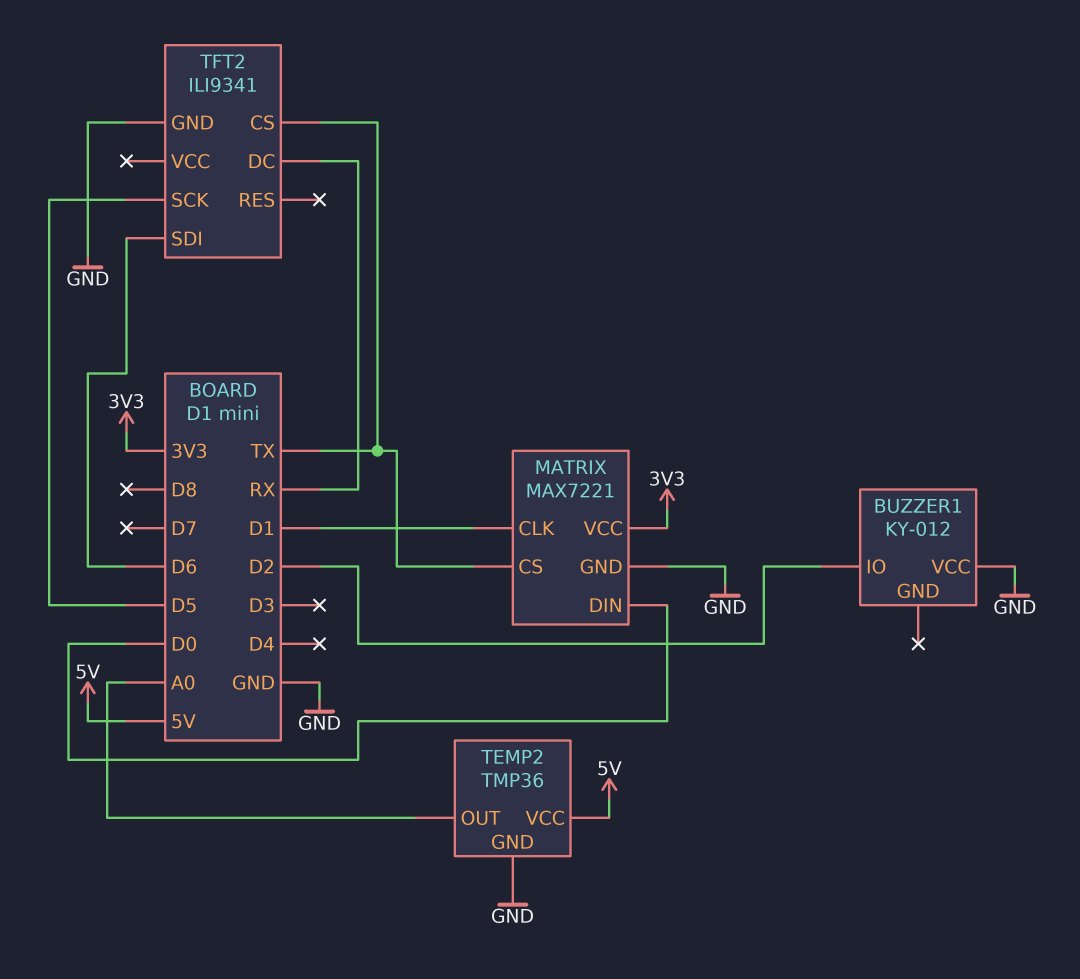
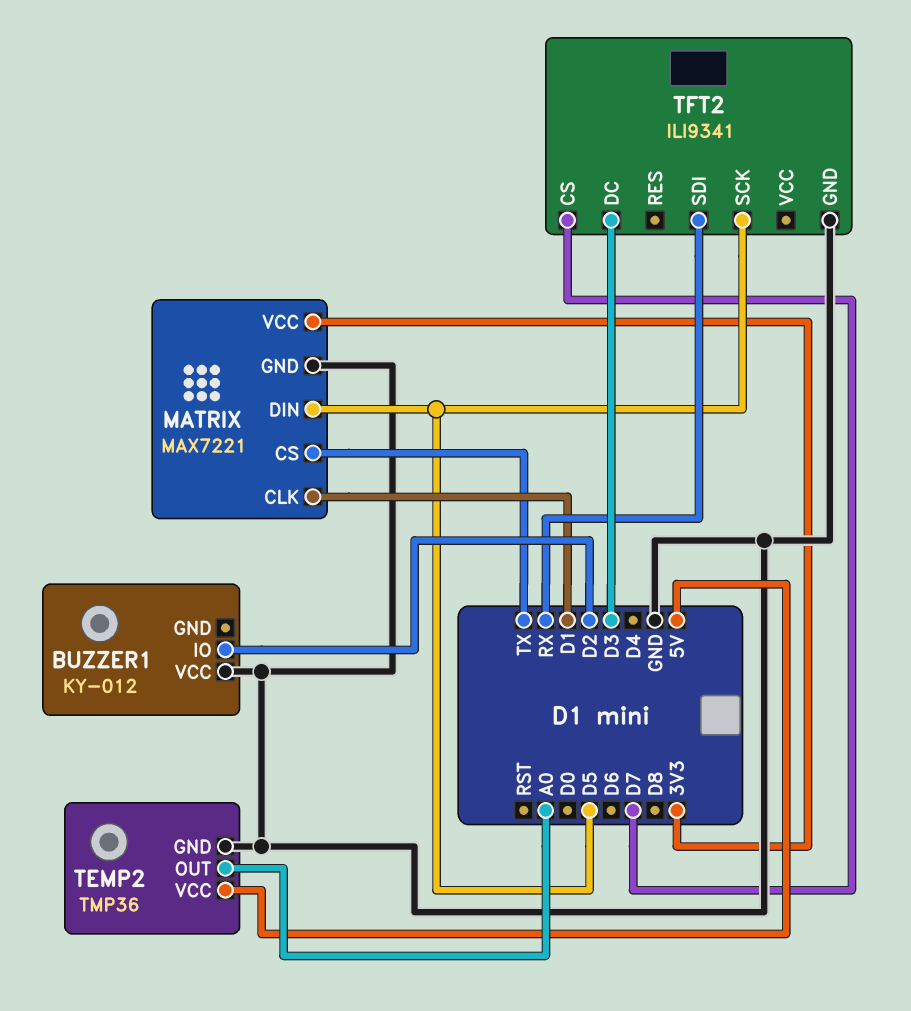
MATRIX pin DIN: D0 -> D5
TFT2 pin CS: TX -> D7
TFT2 pin DC: RX -> D3
TFT2 pin SDI: D6 -> RX

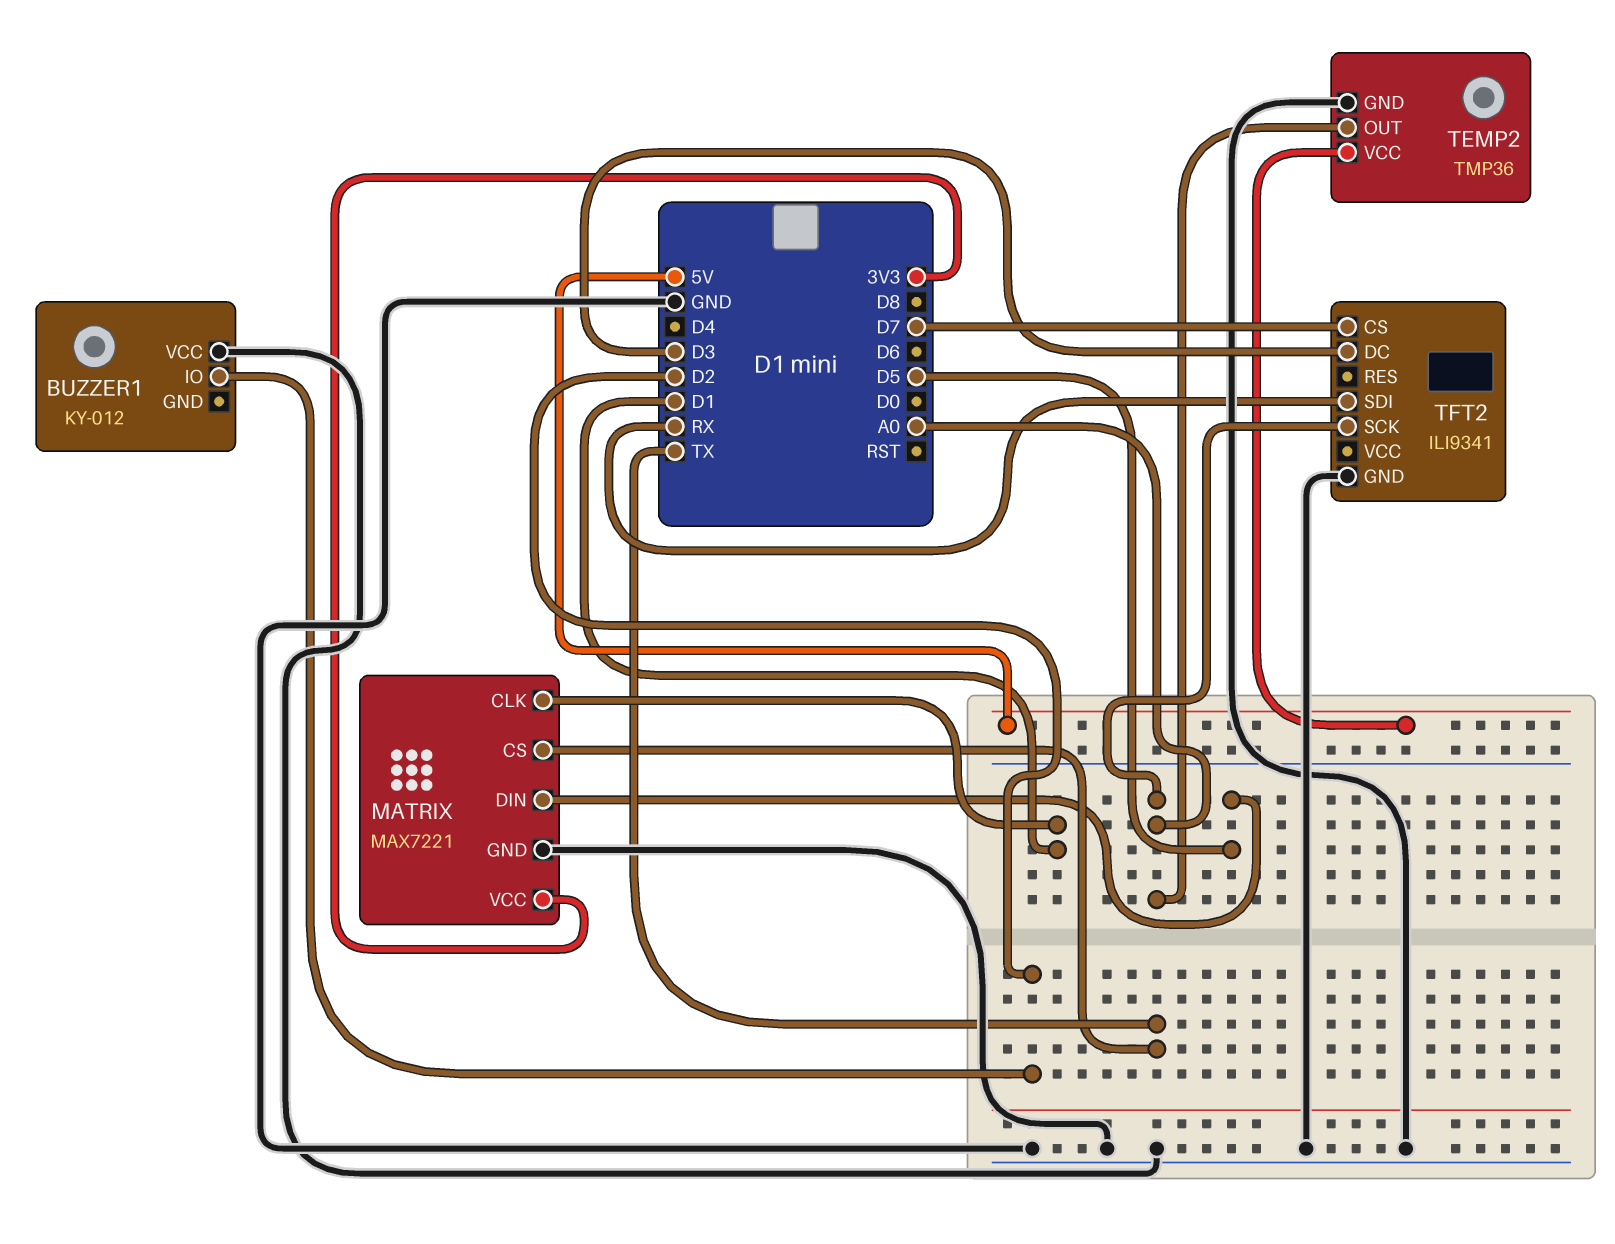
TFT2 pin SCK: D5 -> A0

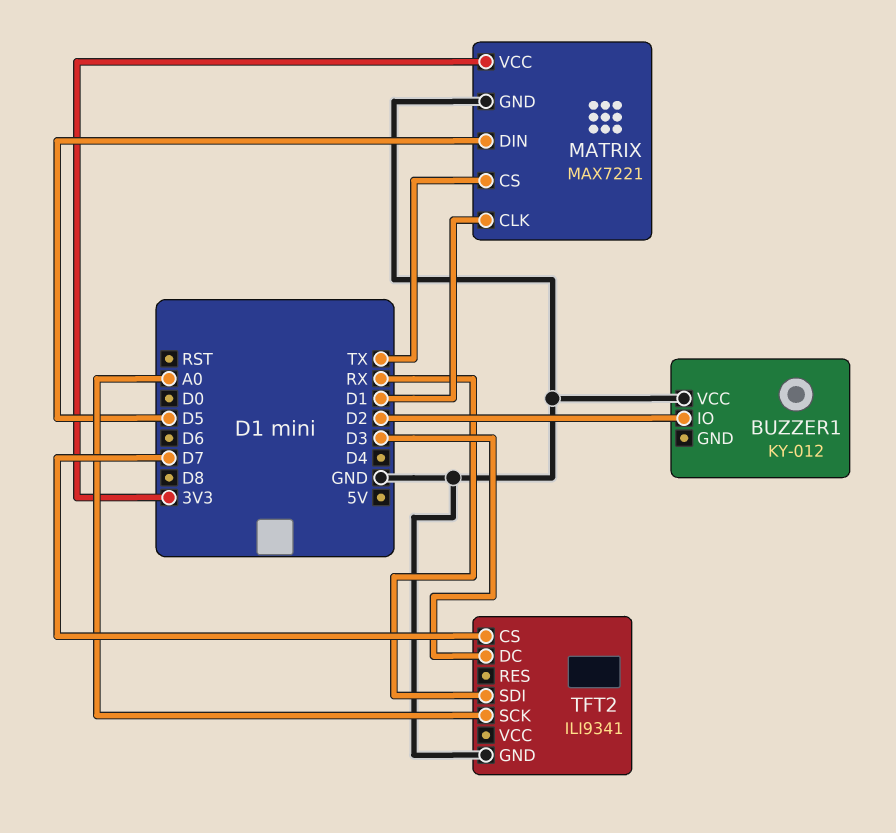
TEMP2: TMP36 -> none
TEMP2 pin GND: GND -> none
TEMP2 pin OUT: A0 -> none
TEMP2 pin VCC: 5V -> none

